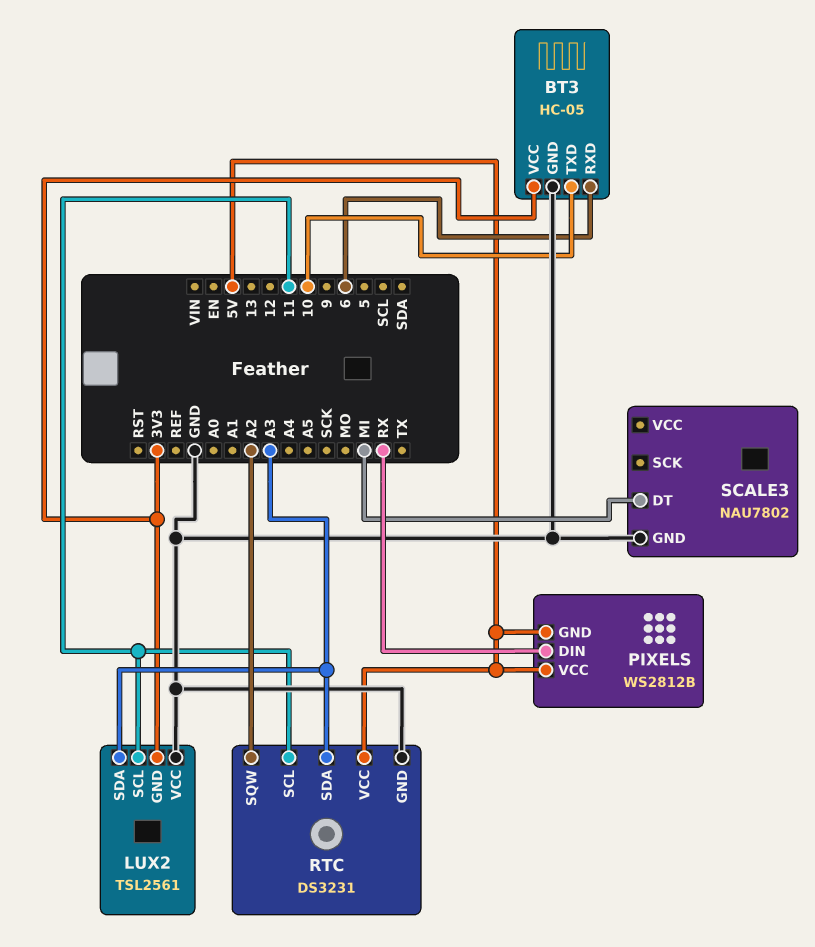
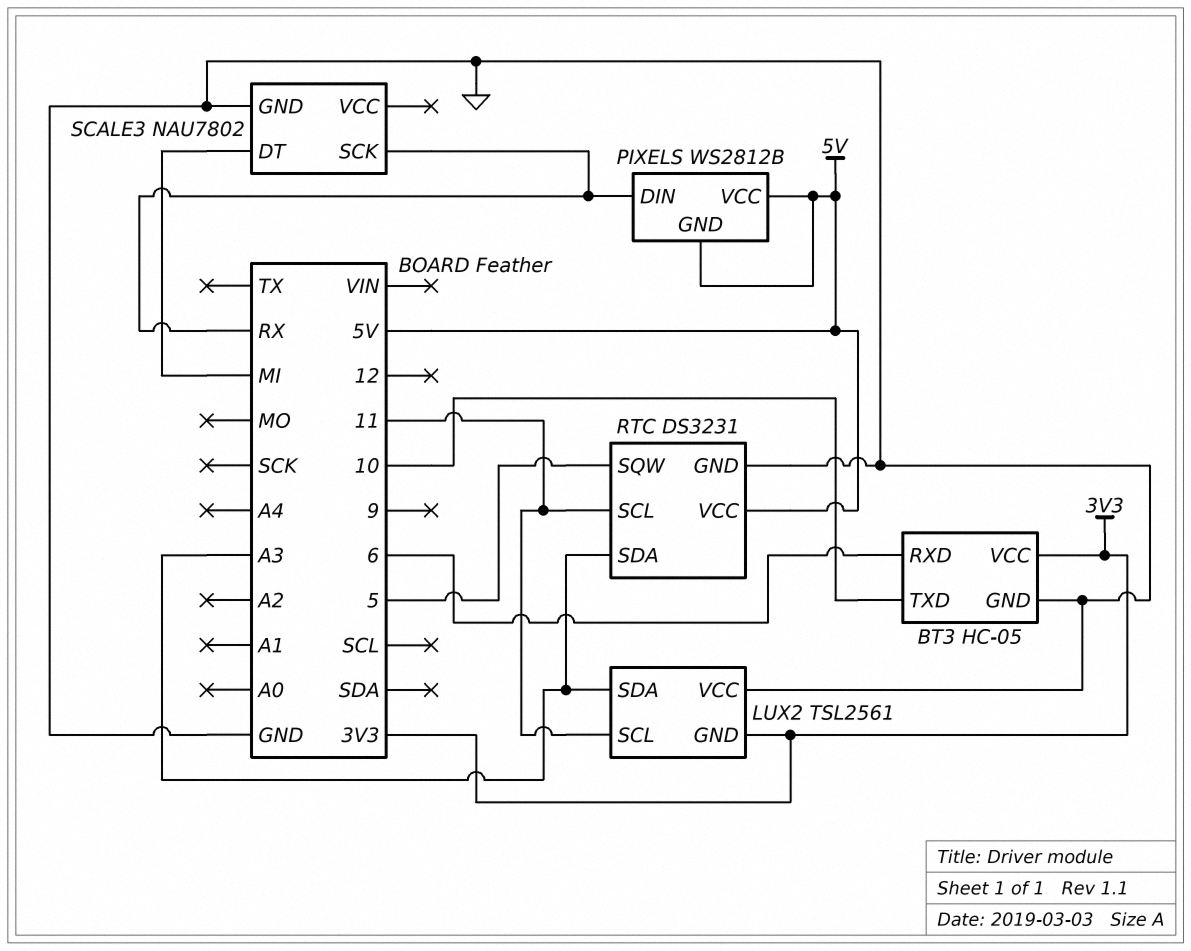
RTC pin SQW: A2 -> 5
SCALE3 pin SCK: none -> RX

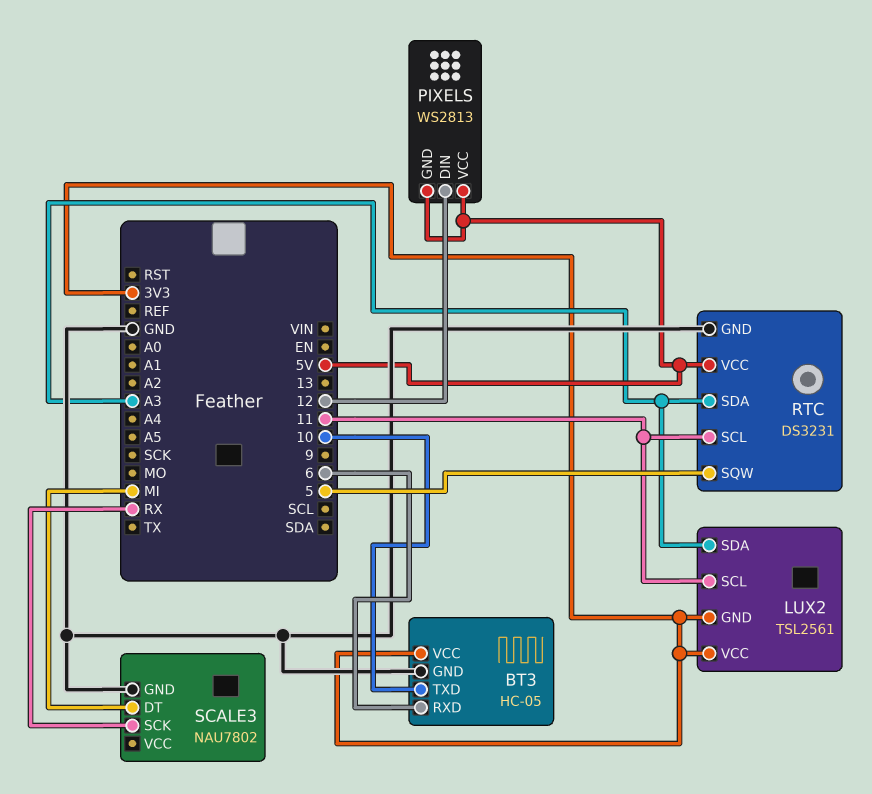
LUX2 pin VCC: GND -> 3V3
PIXELS: WS2812B -> WS2813
PIXELS pin DIN: RX -> 12

